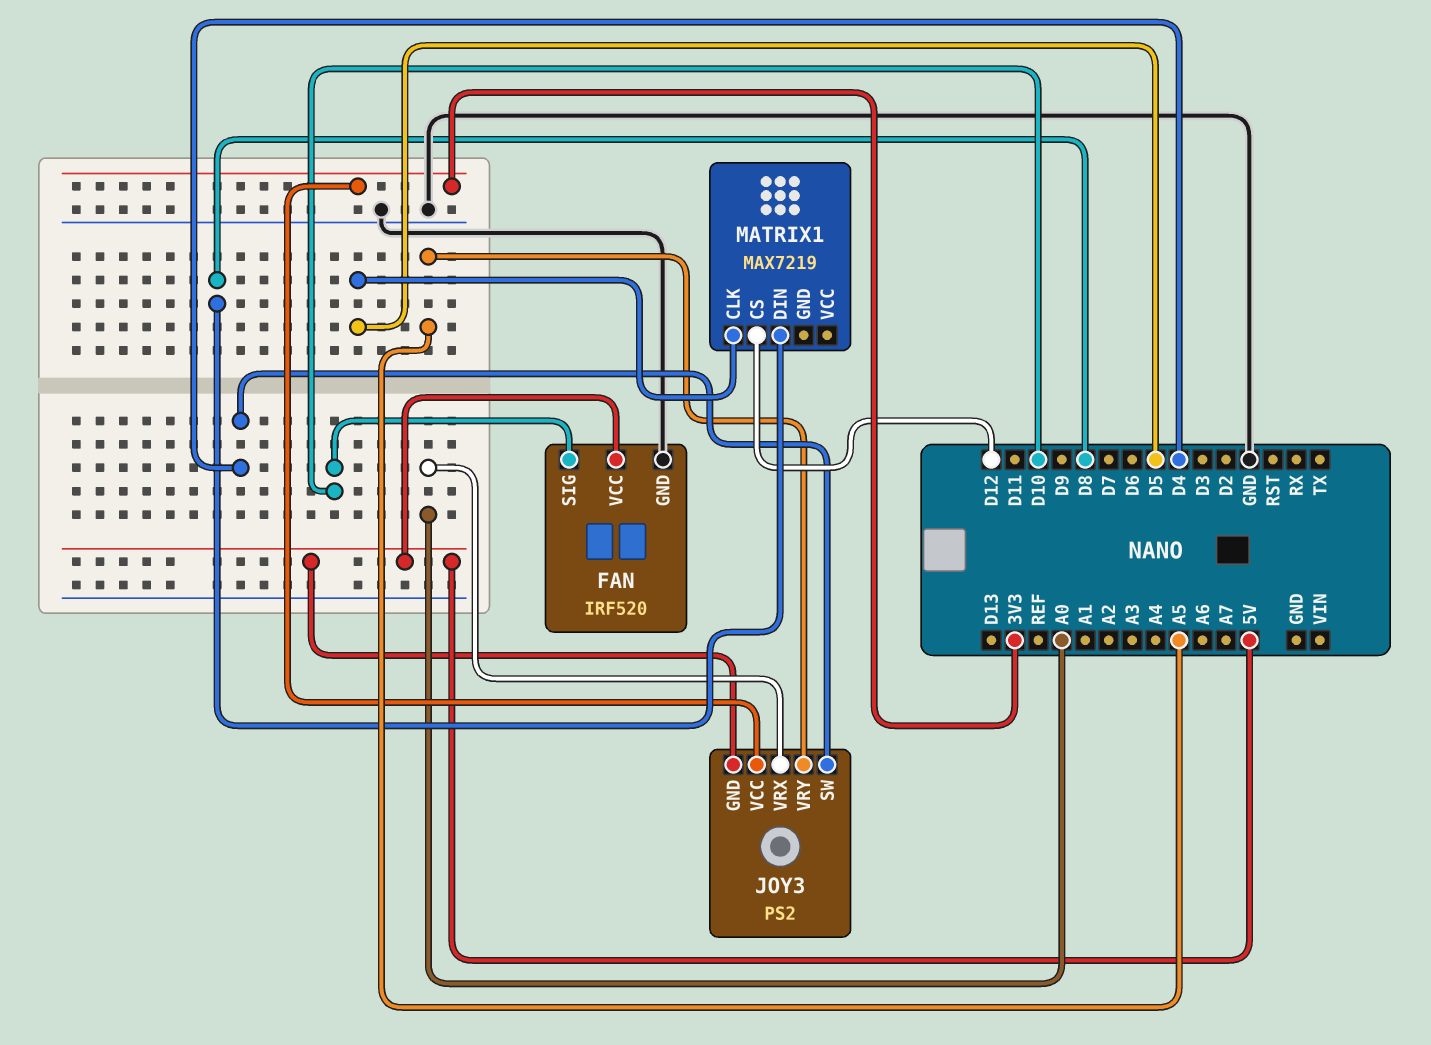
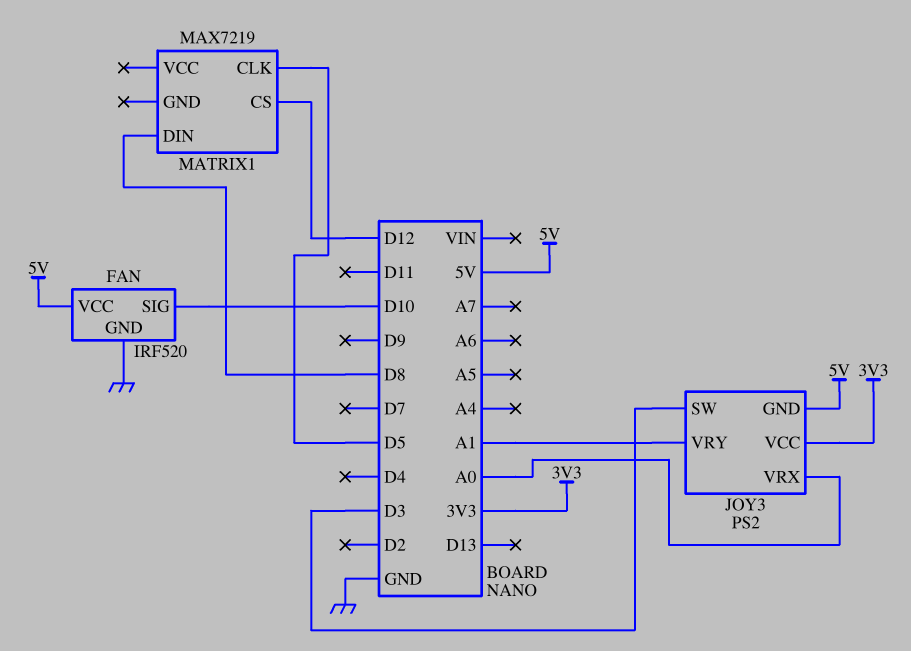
JOY3 pin SW: D4 -> D3
JOY3 pin VRY: A5 -> A1

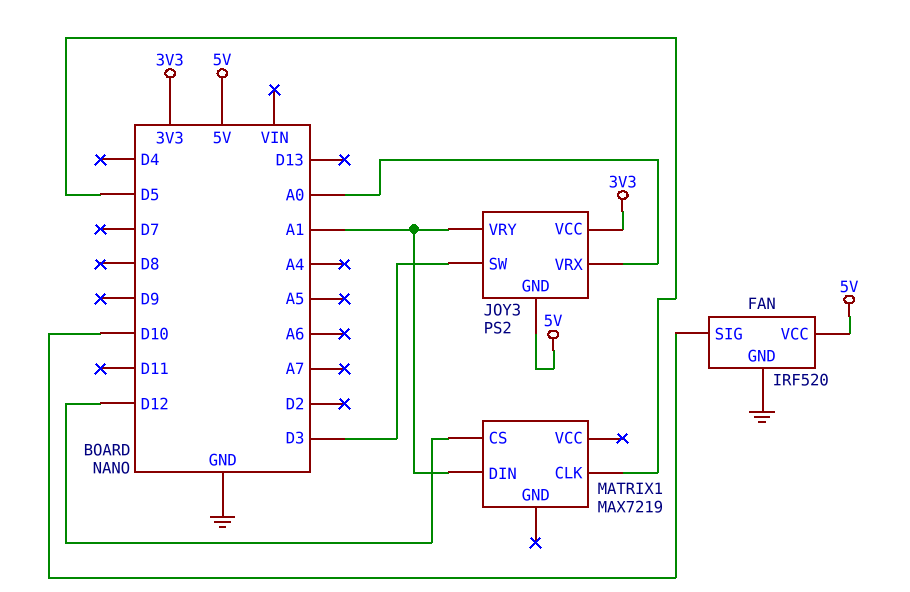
MATRIX1 pin DIN: D8 -> A1

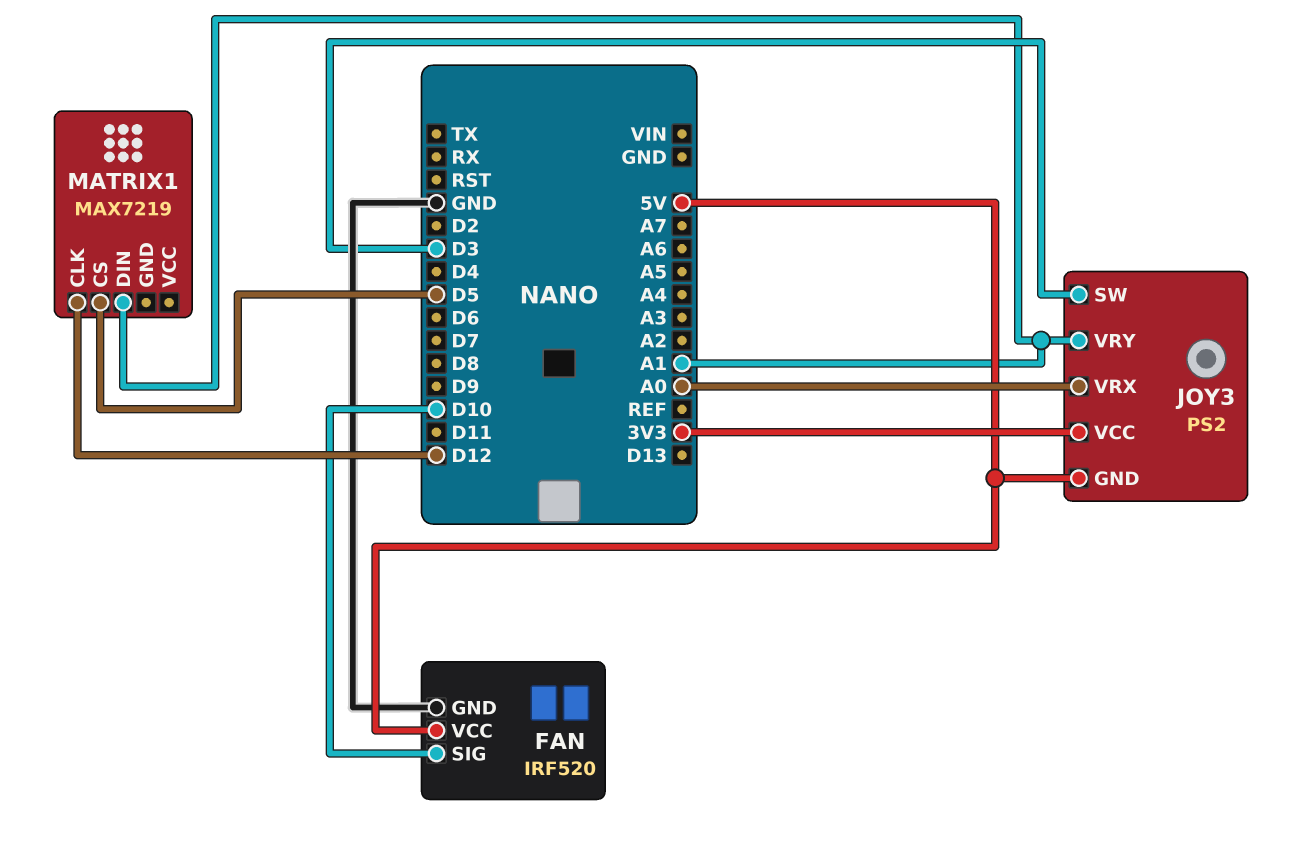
MATRIX1 pin CLK: D5 -> D12
MATRIX1 pin CS: D12 -> D5

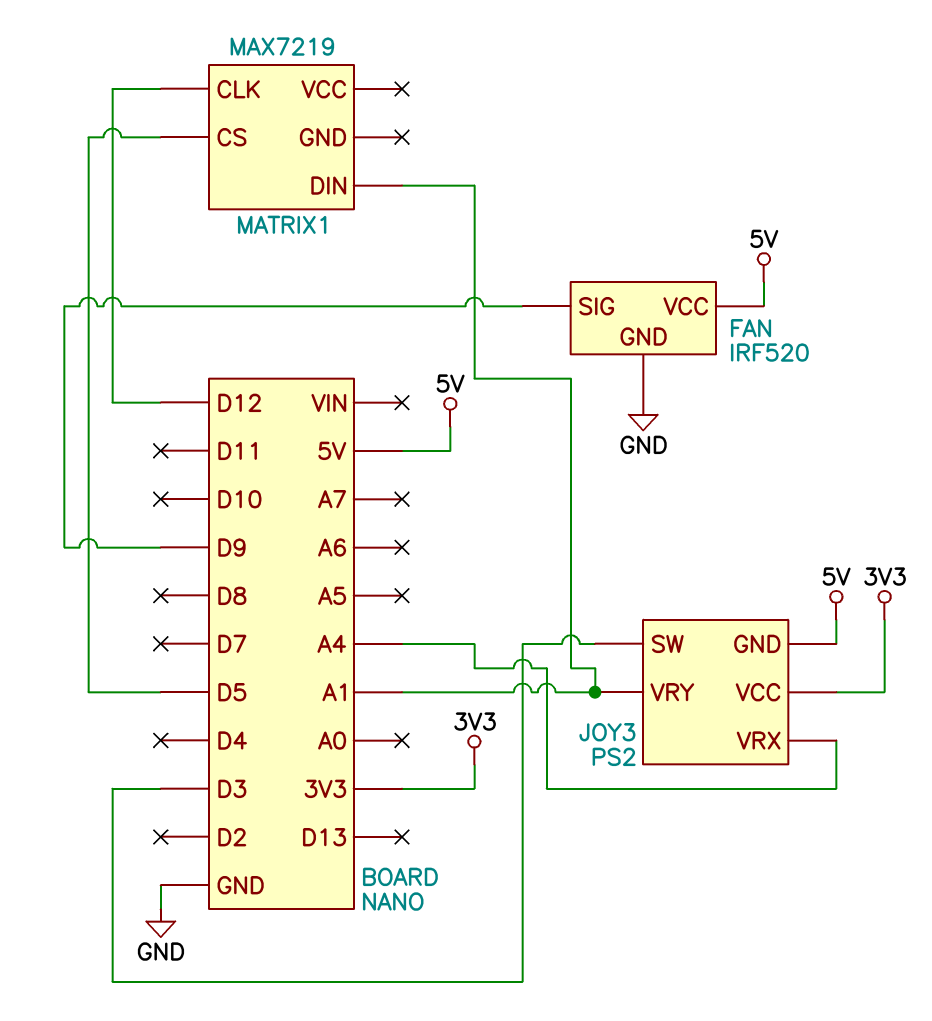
FAN pin SIG: D10 -> D9
JOY3 pin VRX: A0 -> A4

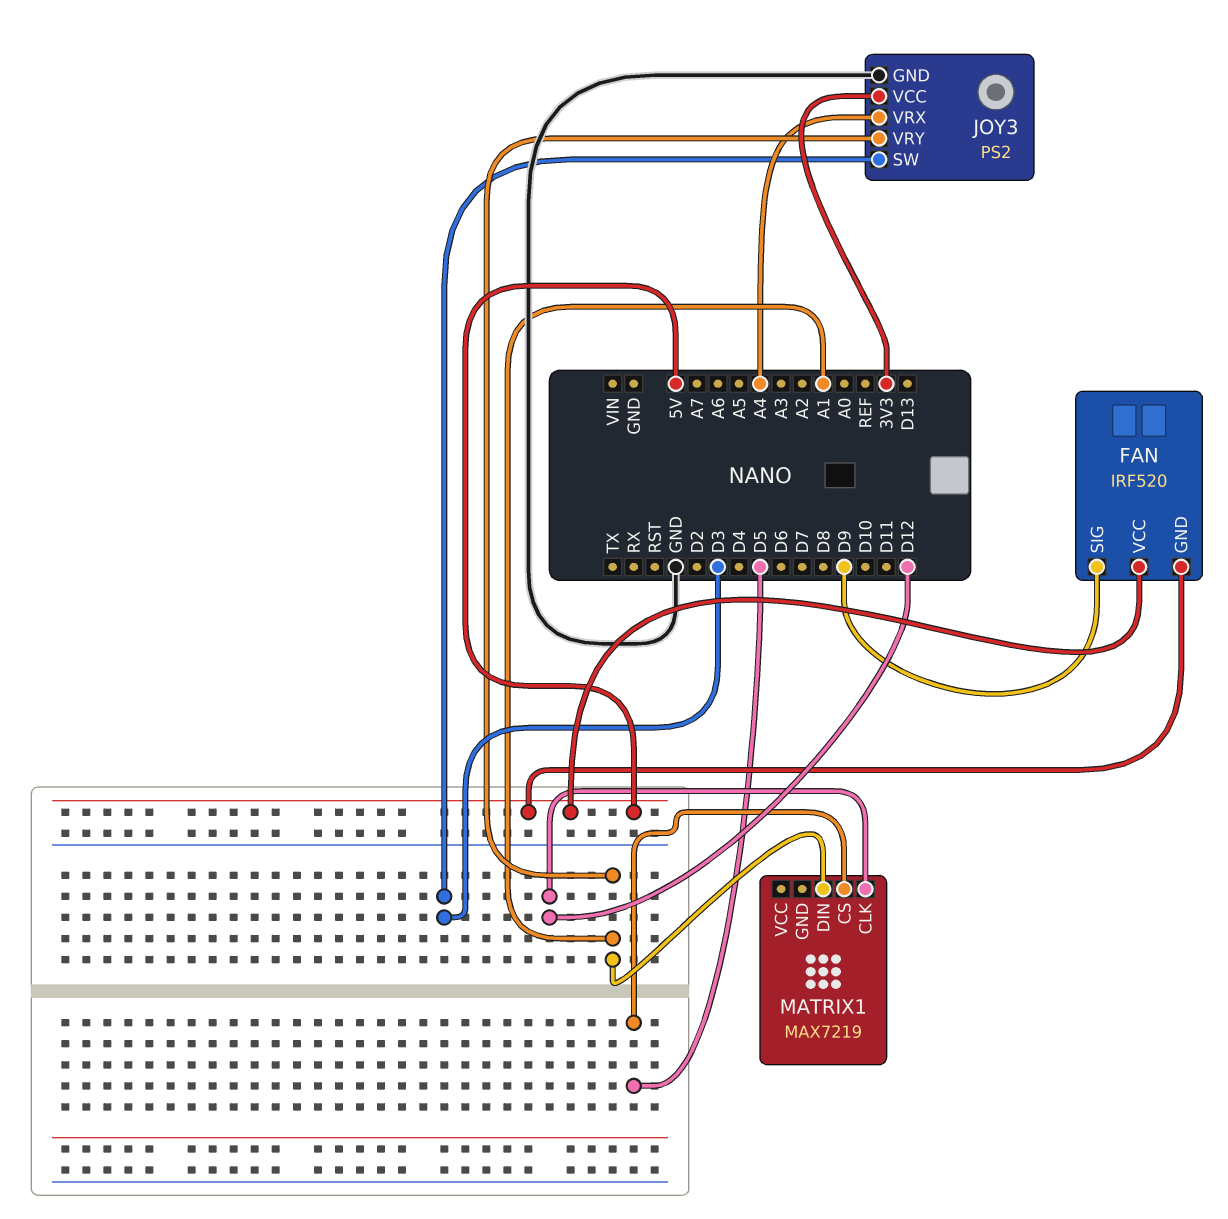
FAN pin GND: GND -> 5V
JOY3 pin GND: 5V -> GND

